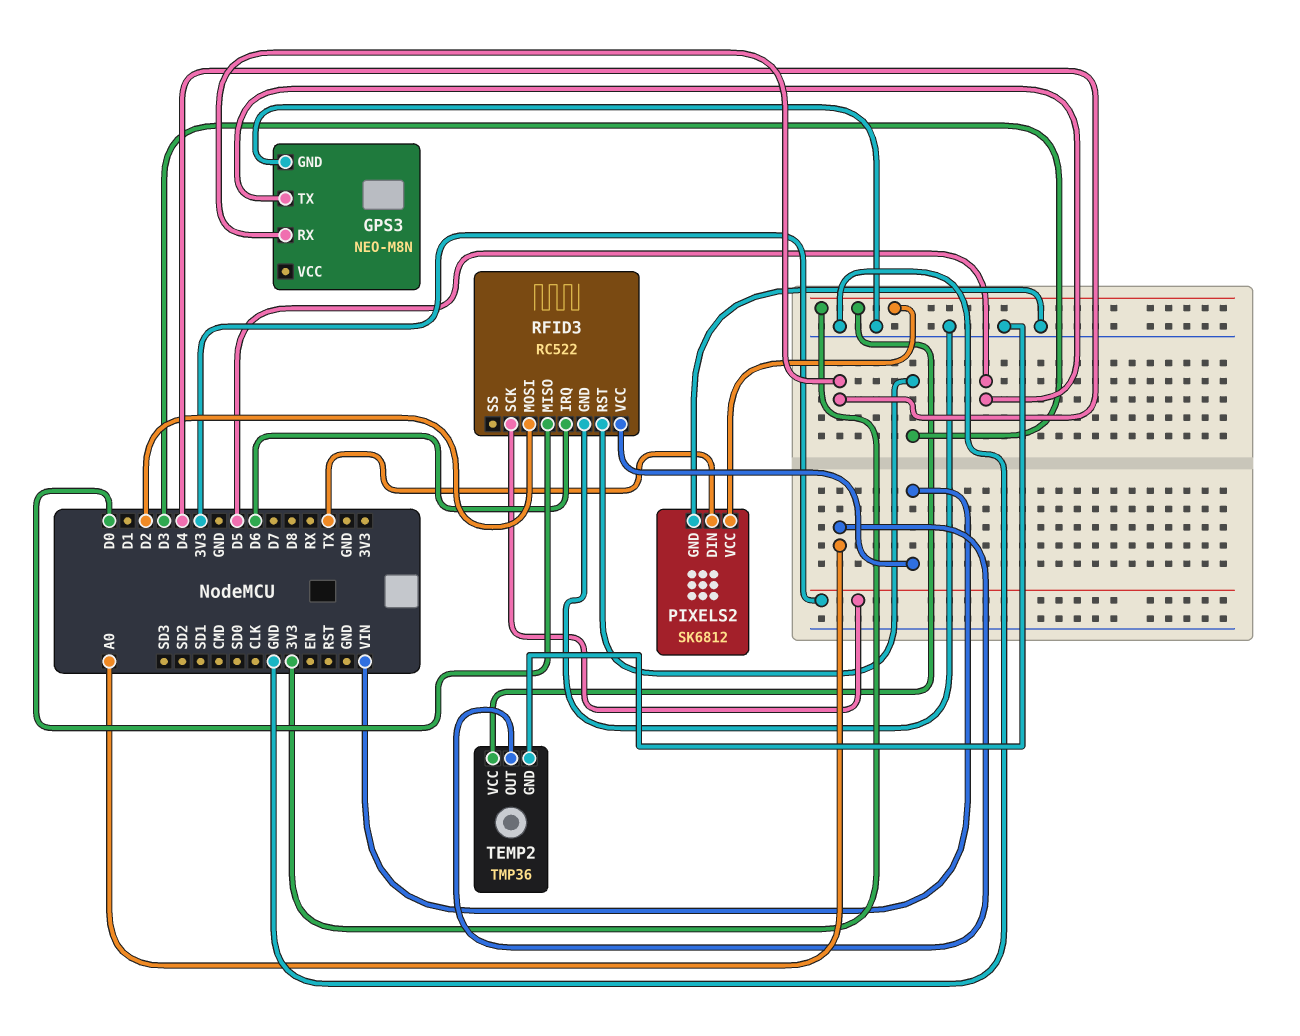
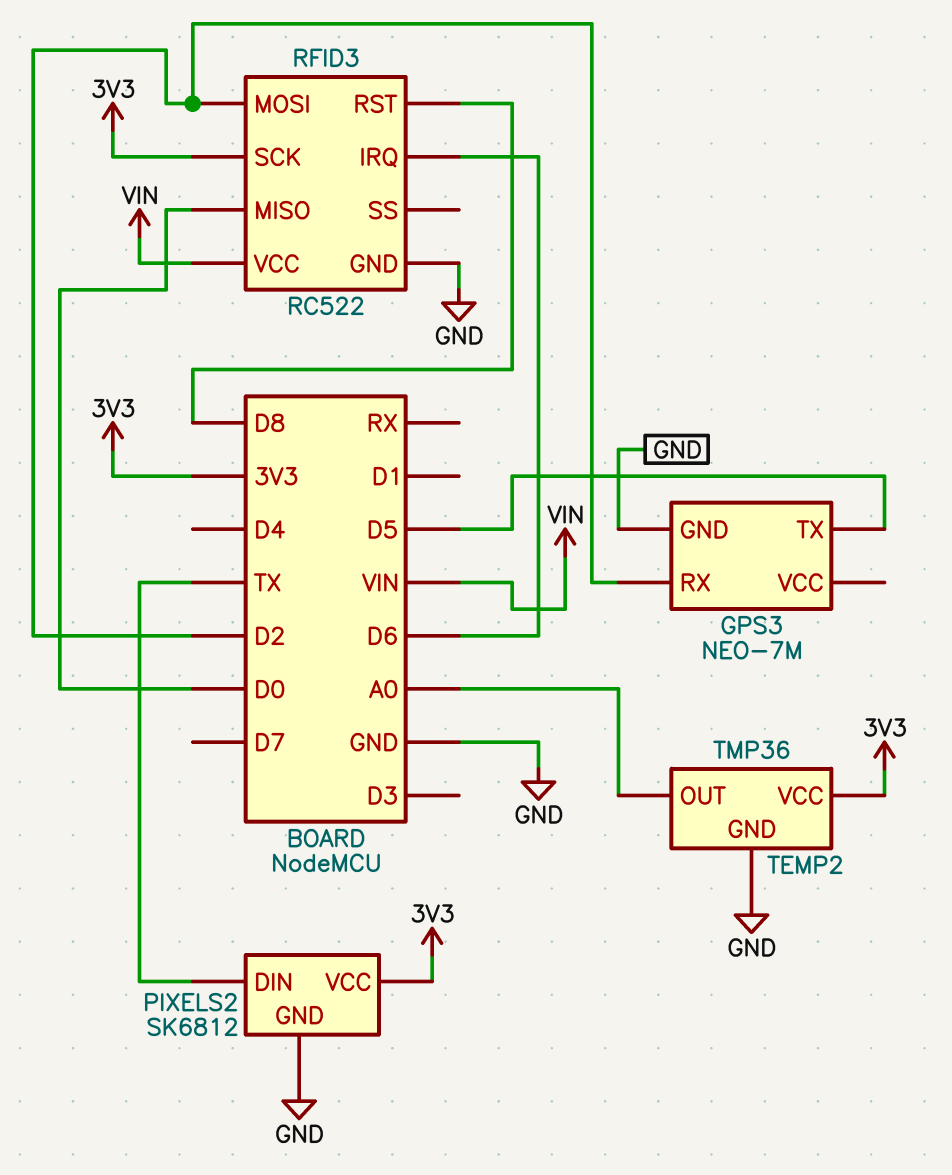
GPS3: NEO-M8N -> NEO-7M
GPS3 pin RX: D4 -> D2
RFID3 pin RST: D3 -> D8

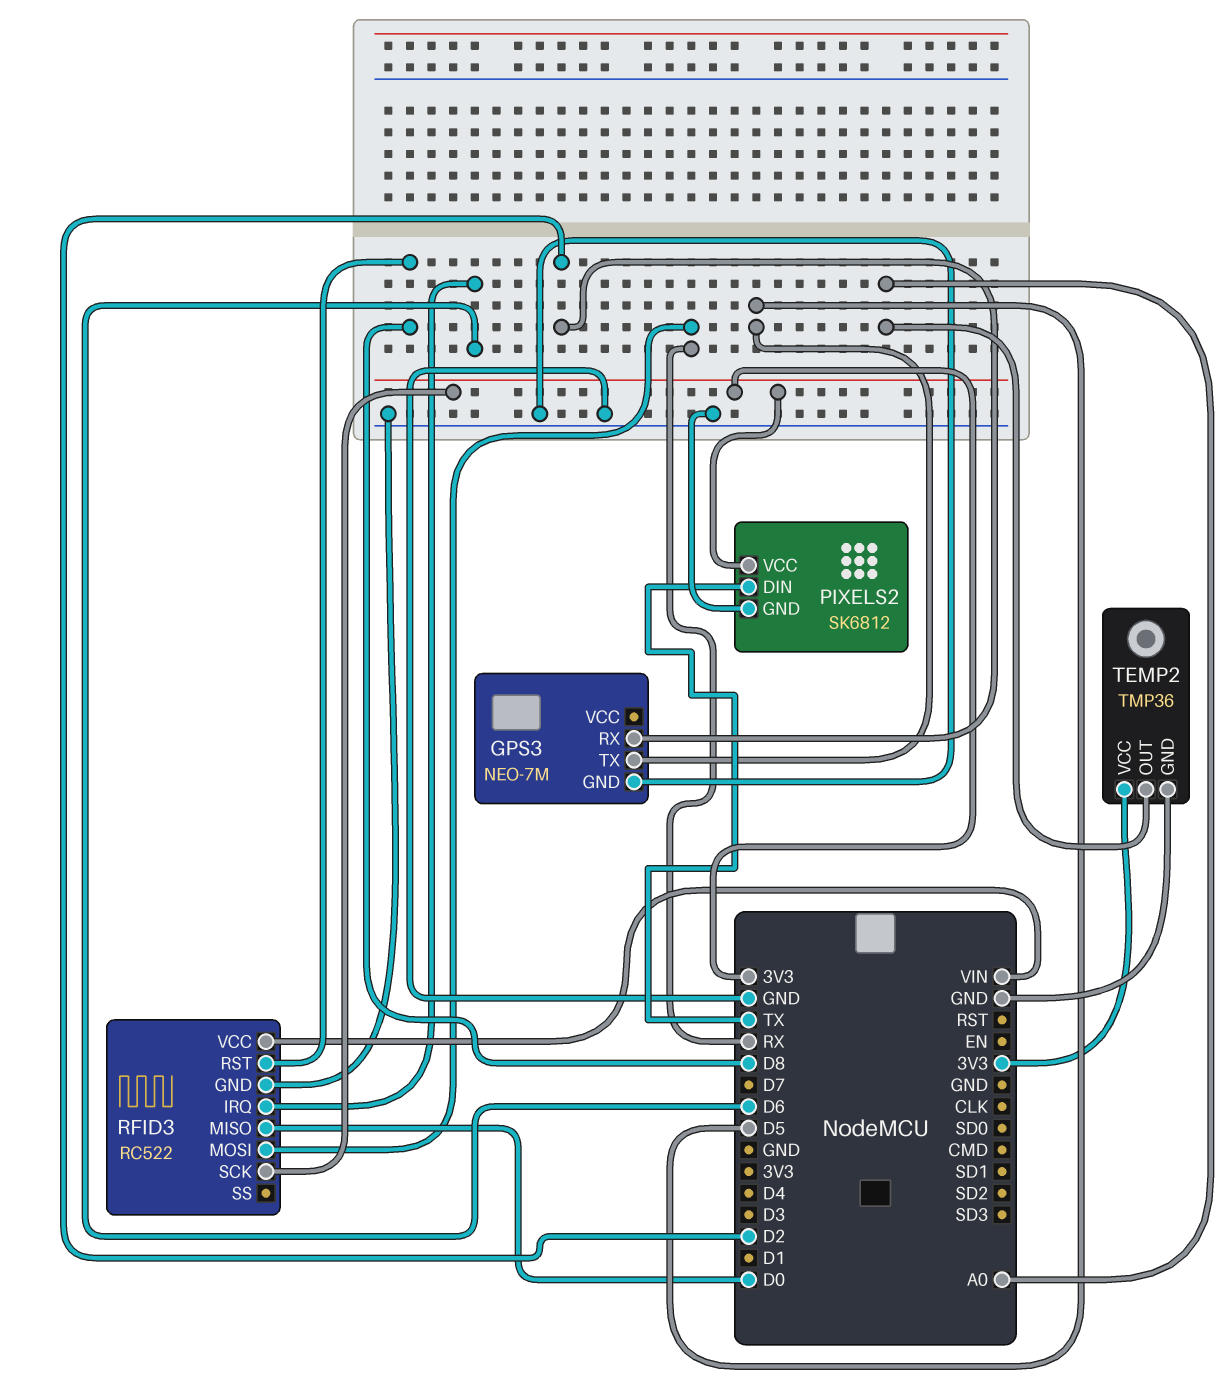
RFID3 pin MOSI: D2 -> RX

